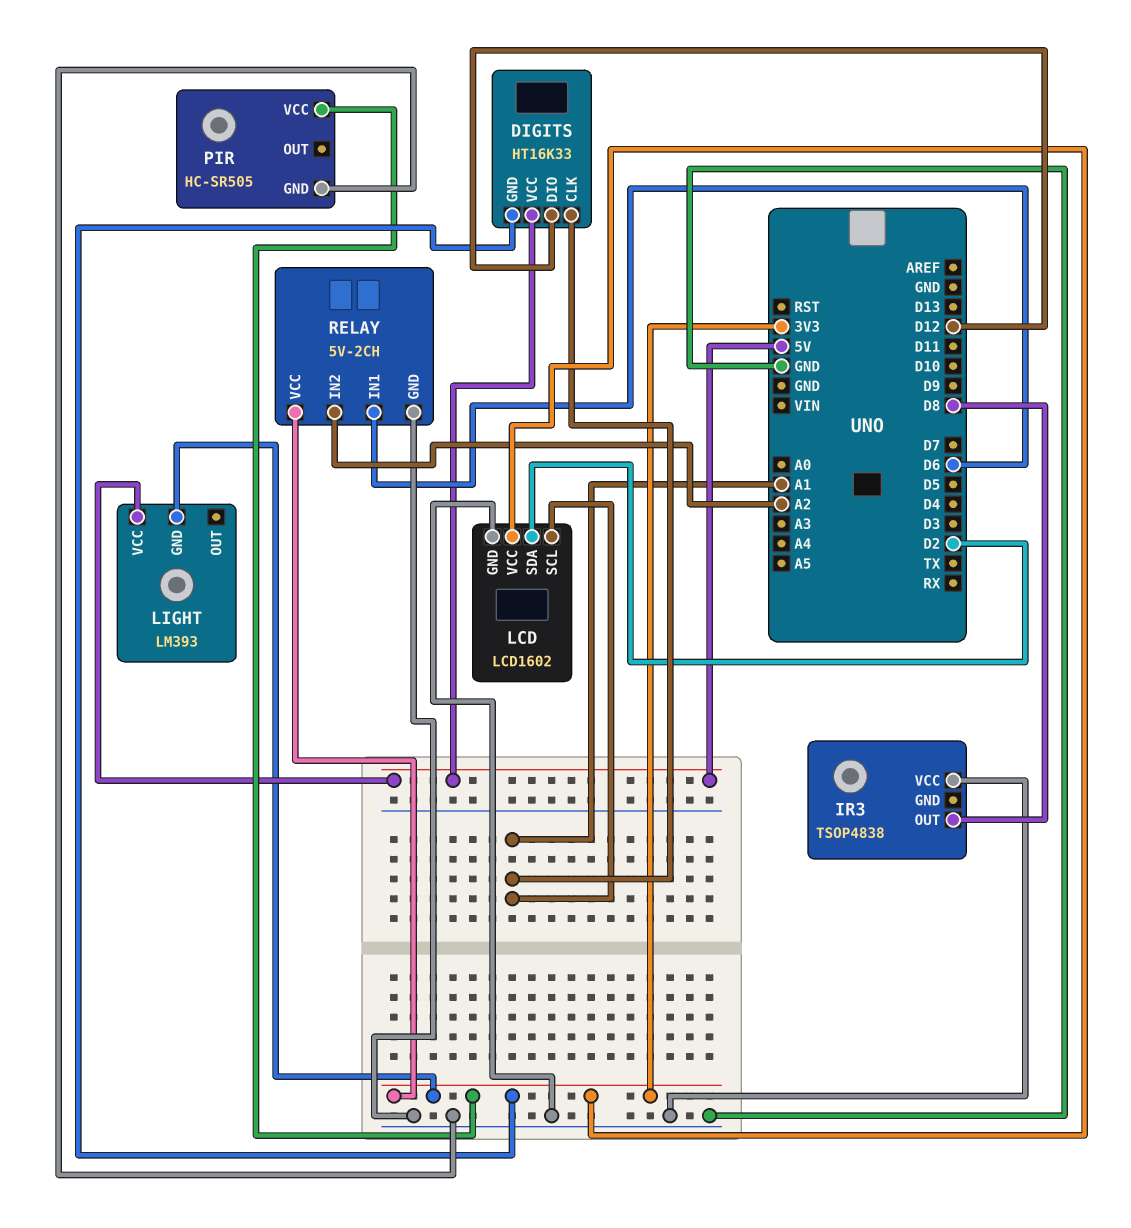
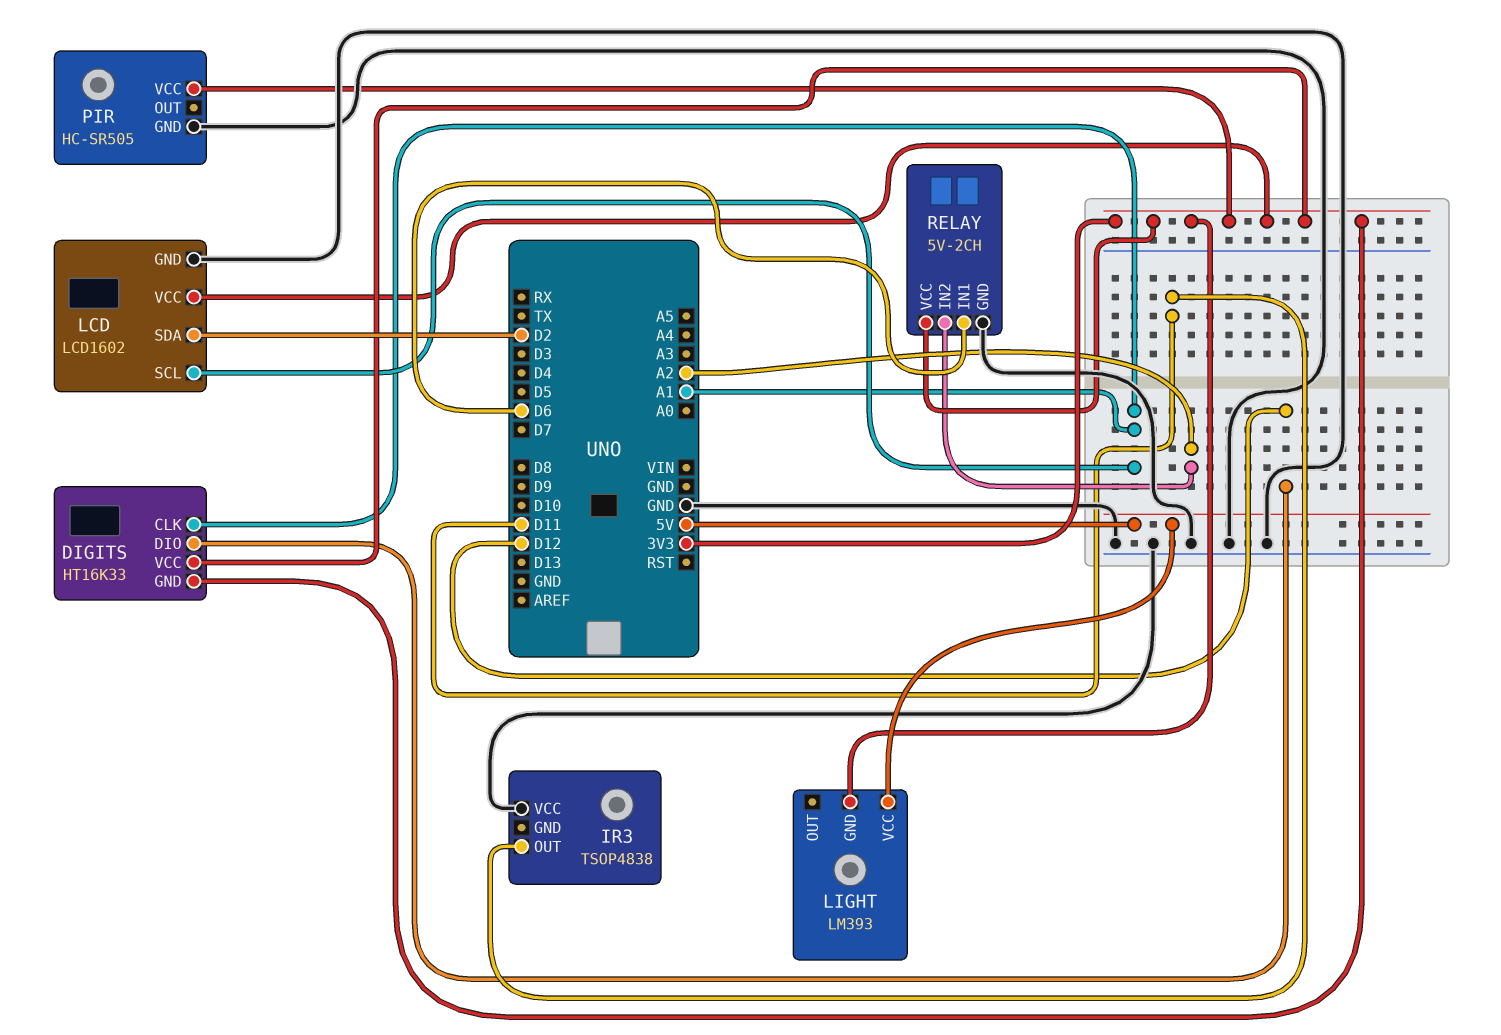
DIGITS pin VCC: 5V -> 3V3
IR3 pin OUT: D8 -> D11

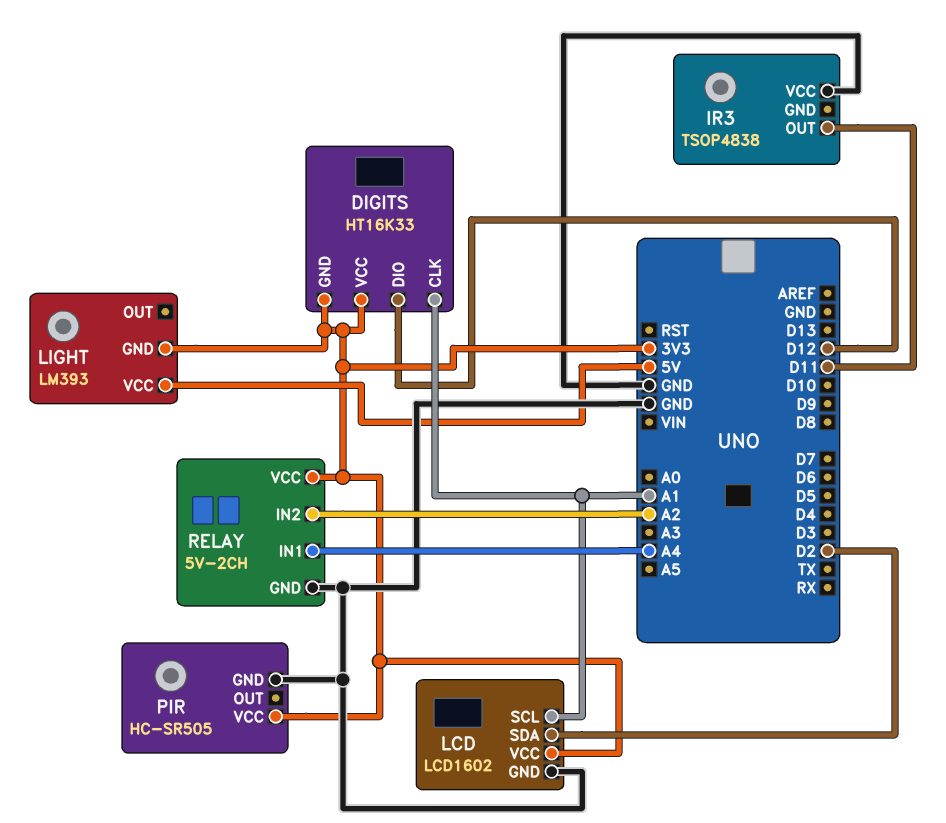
RELAY pin IN1: D6 -> A4

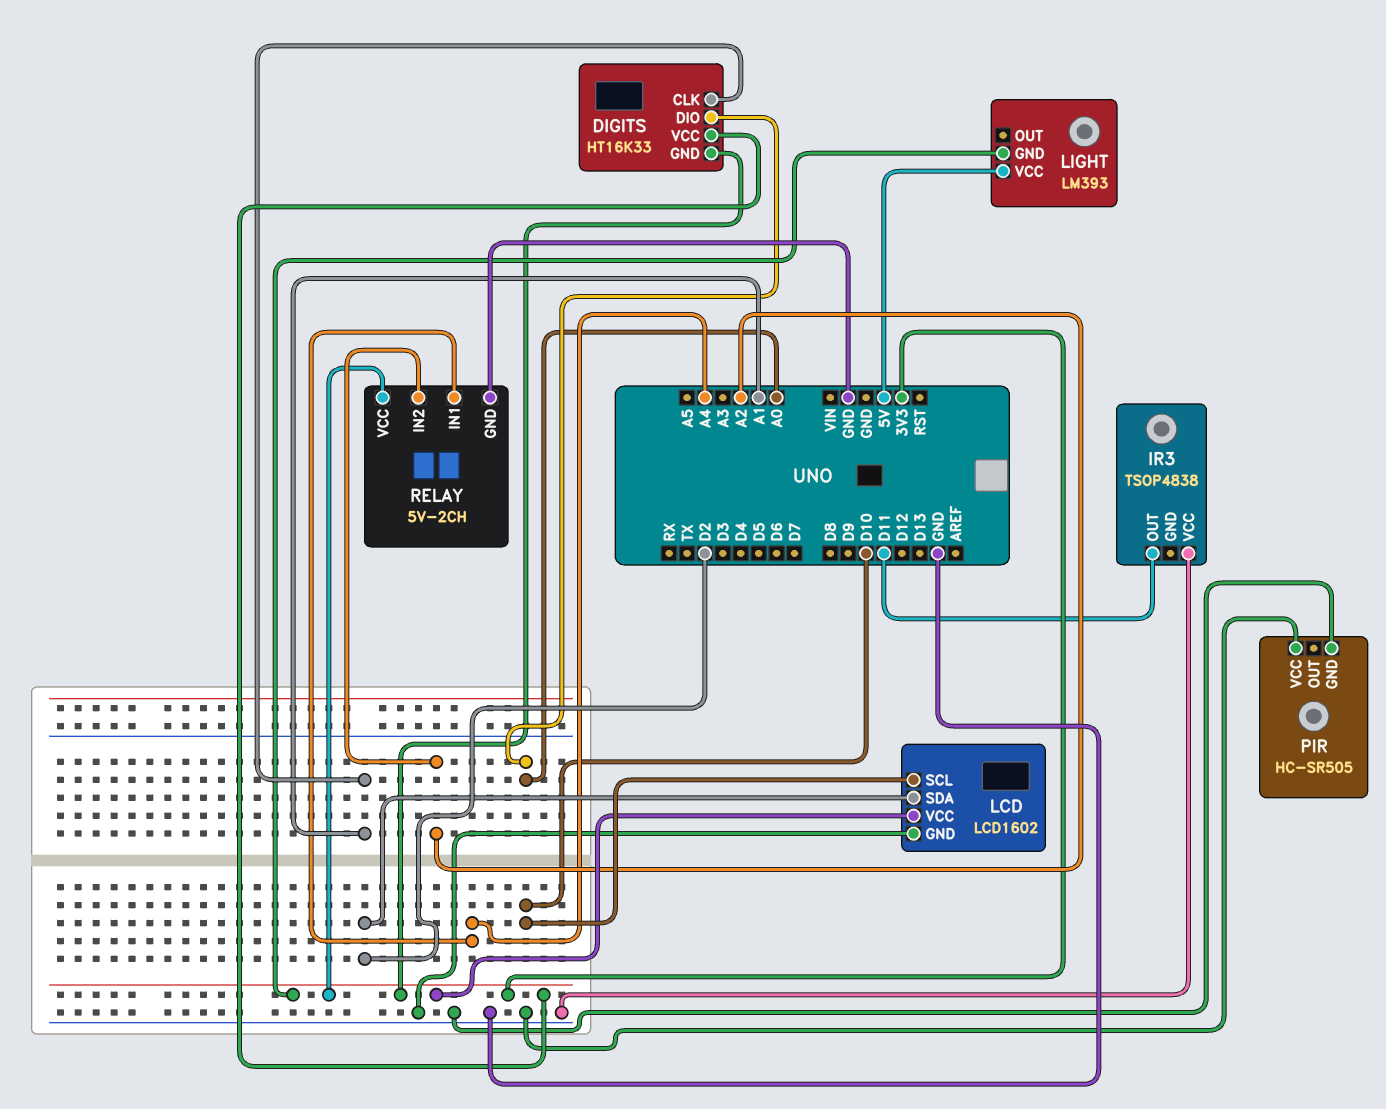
DIGITS pin DIO: D12 -> A0
LCD pin SCL: A1 -> D10
PIR pin VCC: 3V3 -> GND

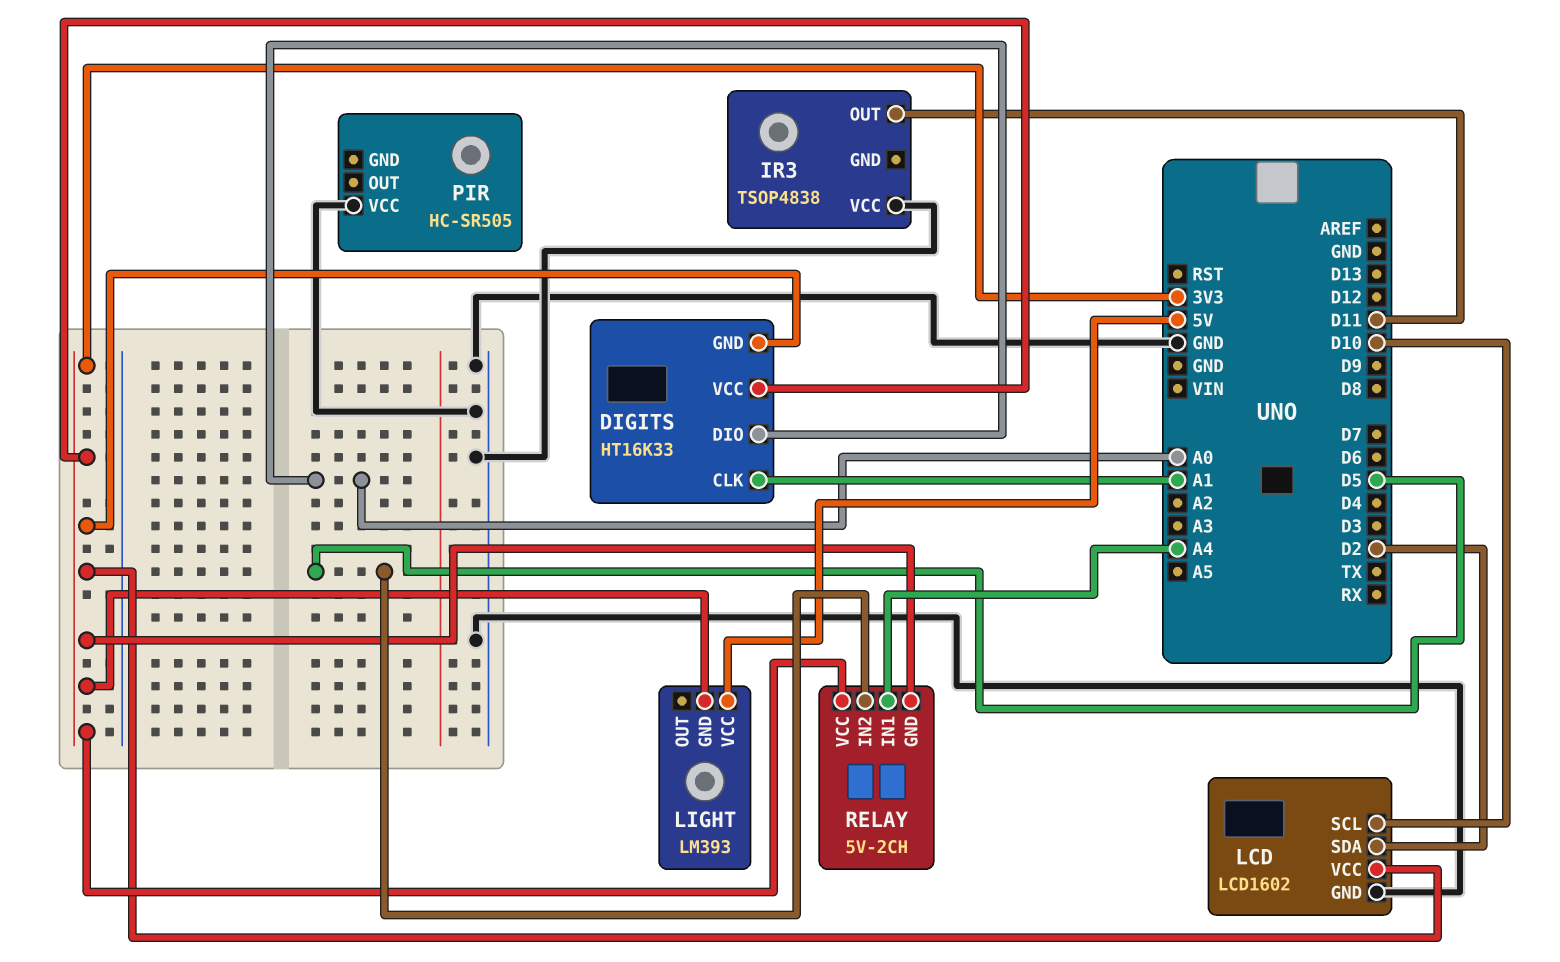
PIR pin GND: GND -> none
RELAY pin GND: GND -> 3V3
RELAY pin IN2: A2 -> D5

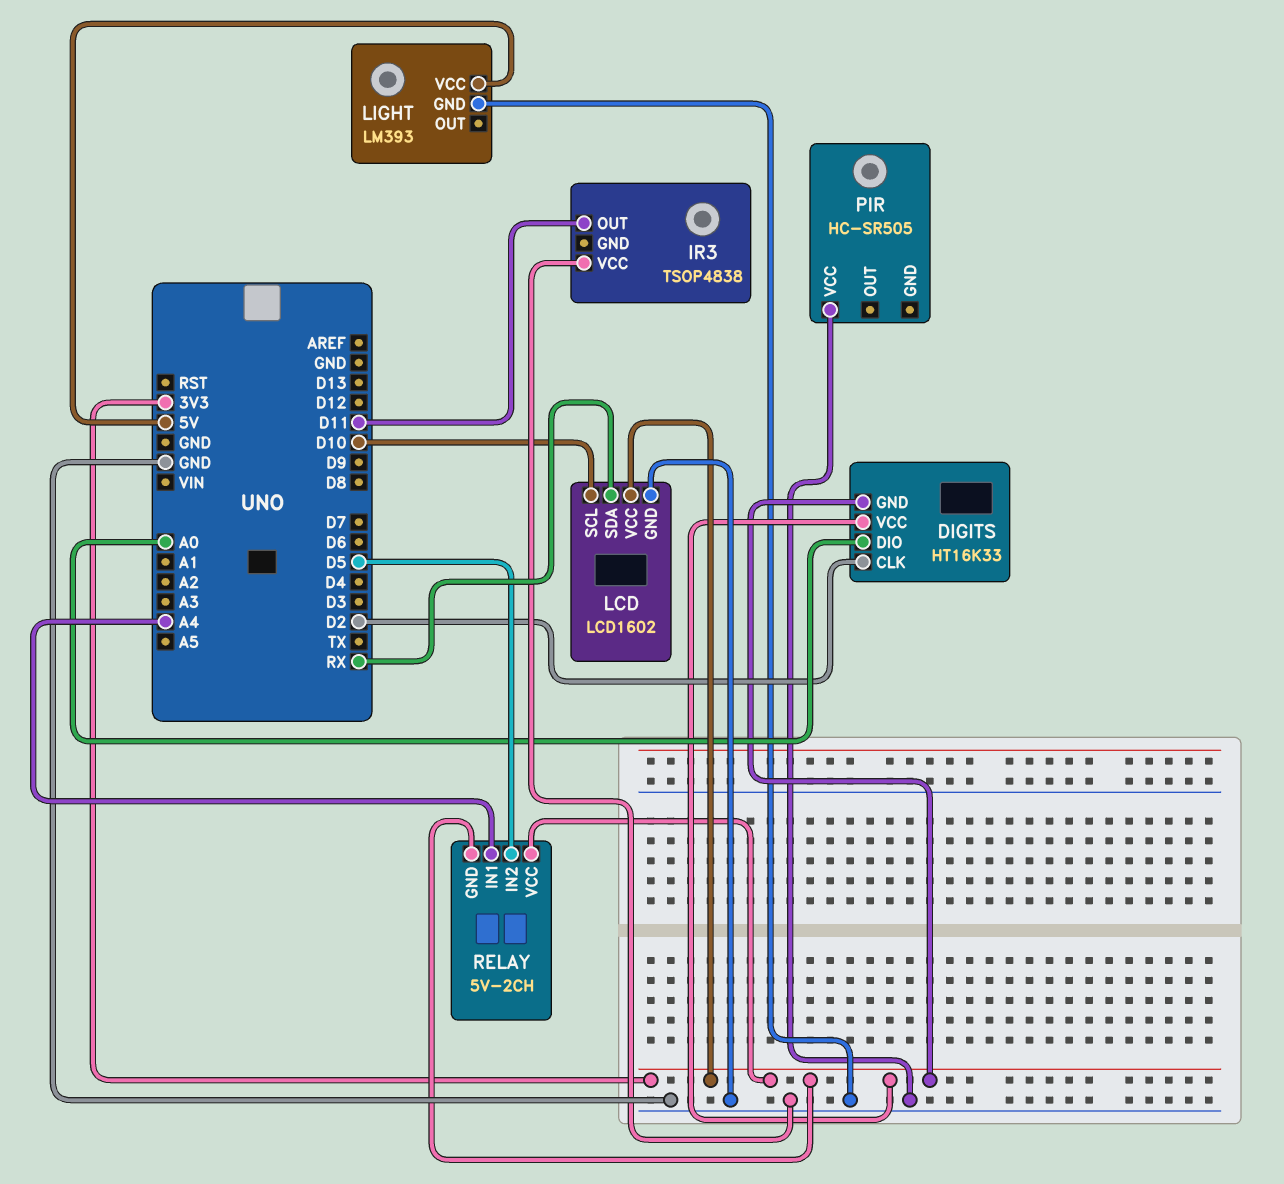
DIGITS pin CLK: A1 -> D2
LCD pin SDA: D2 -> RX
LIGHT pin GND: 3V3 -> GND

